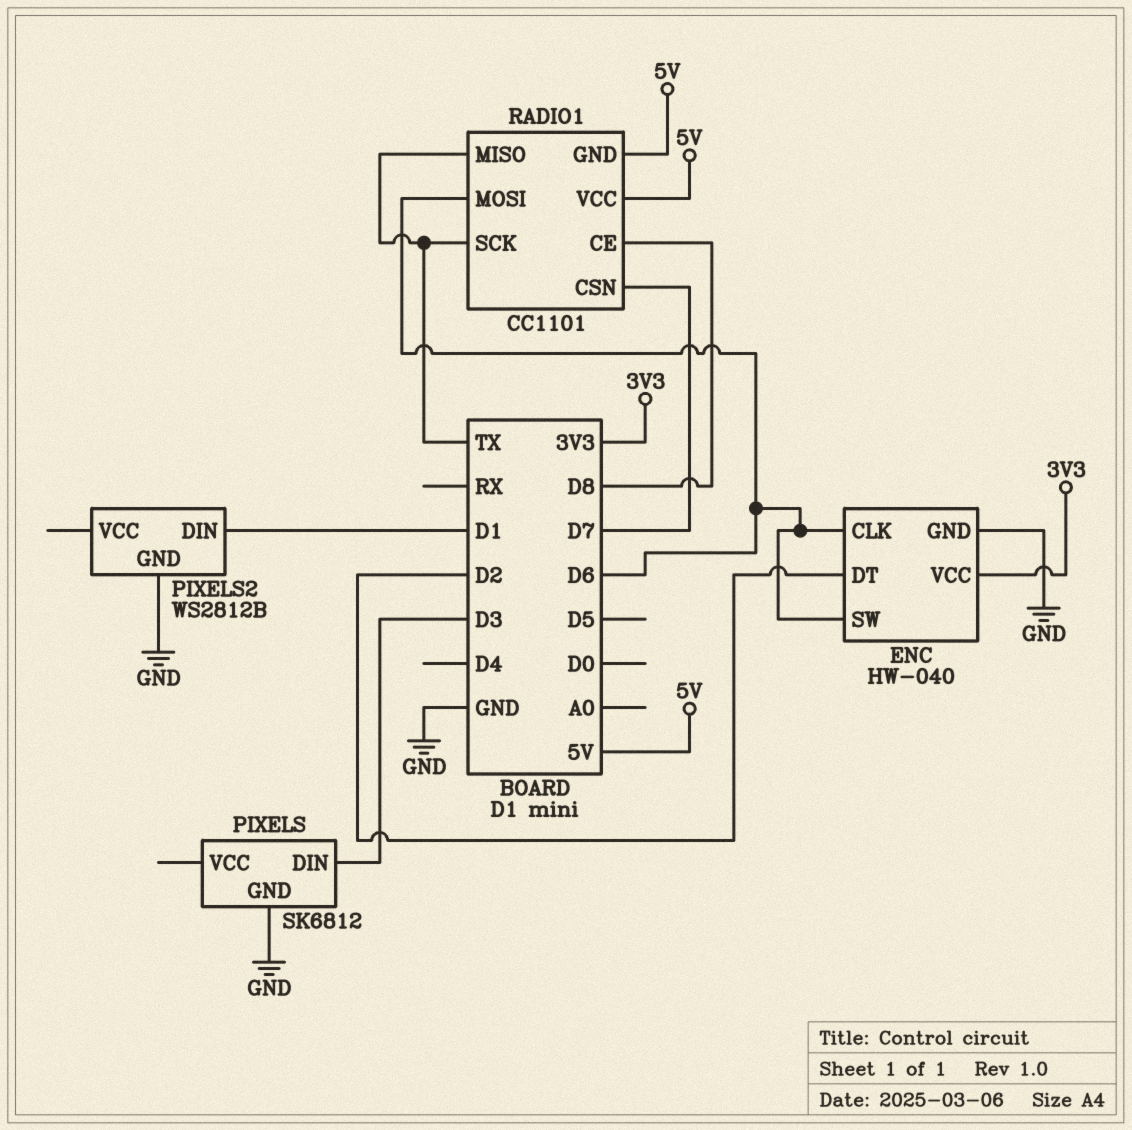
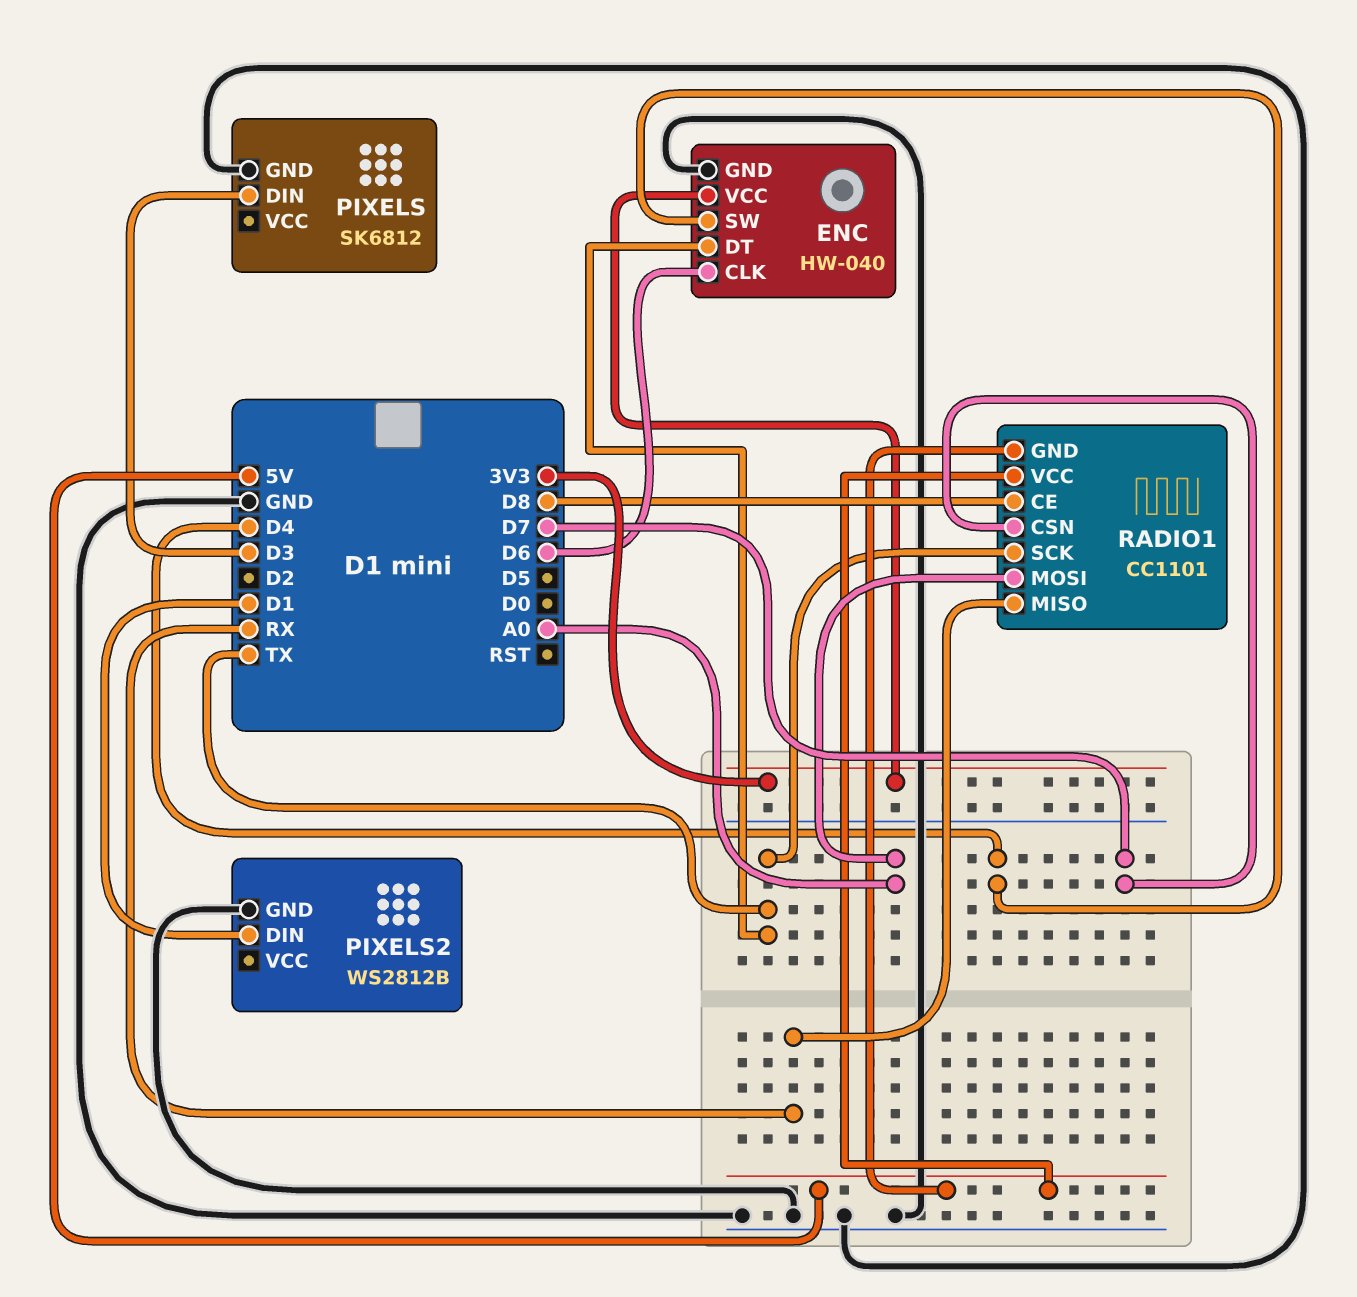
ENC pin DT: D2 -> TX
ENC pin SW: D6 -> D4
RADIO1 pin MISO: TX -> RX
RADIO1 pin MOSI: D6 -> A0

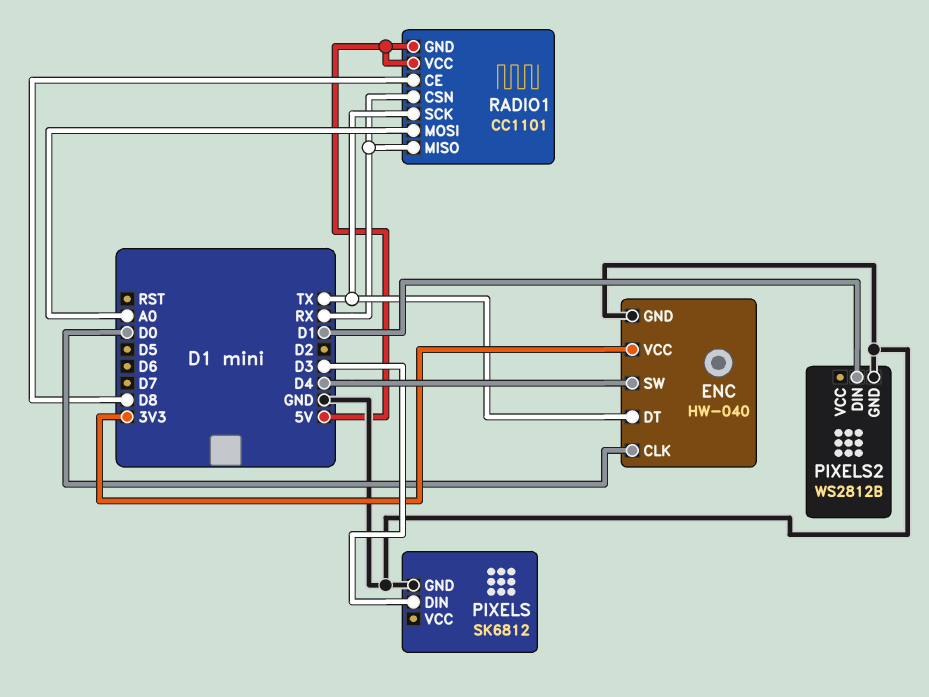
ENC pin CLK: D6 -> D0
RADIO1 pin CSN: D7 -> RX

